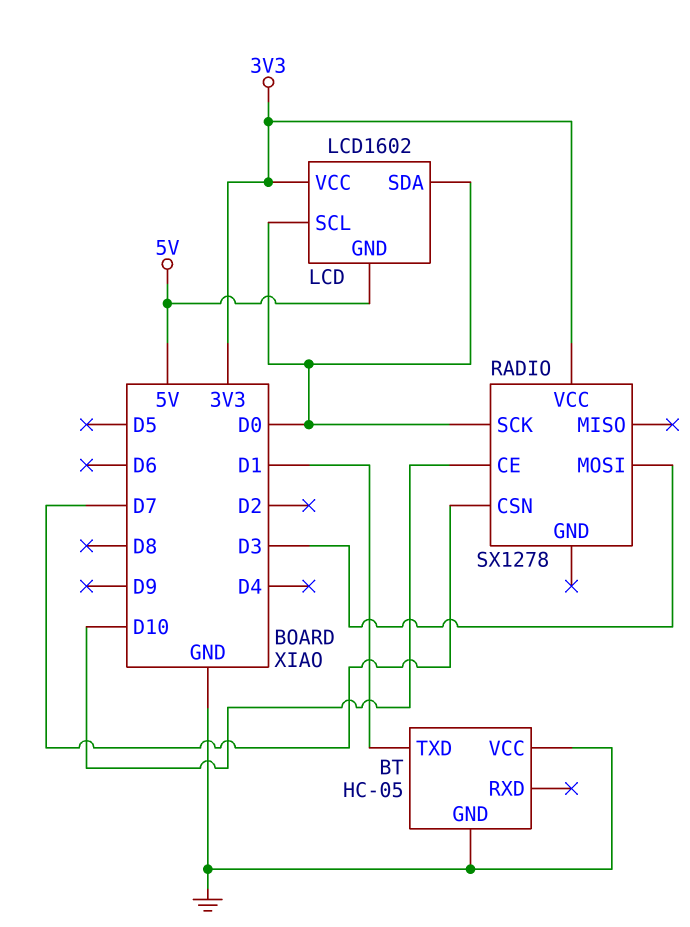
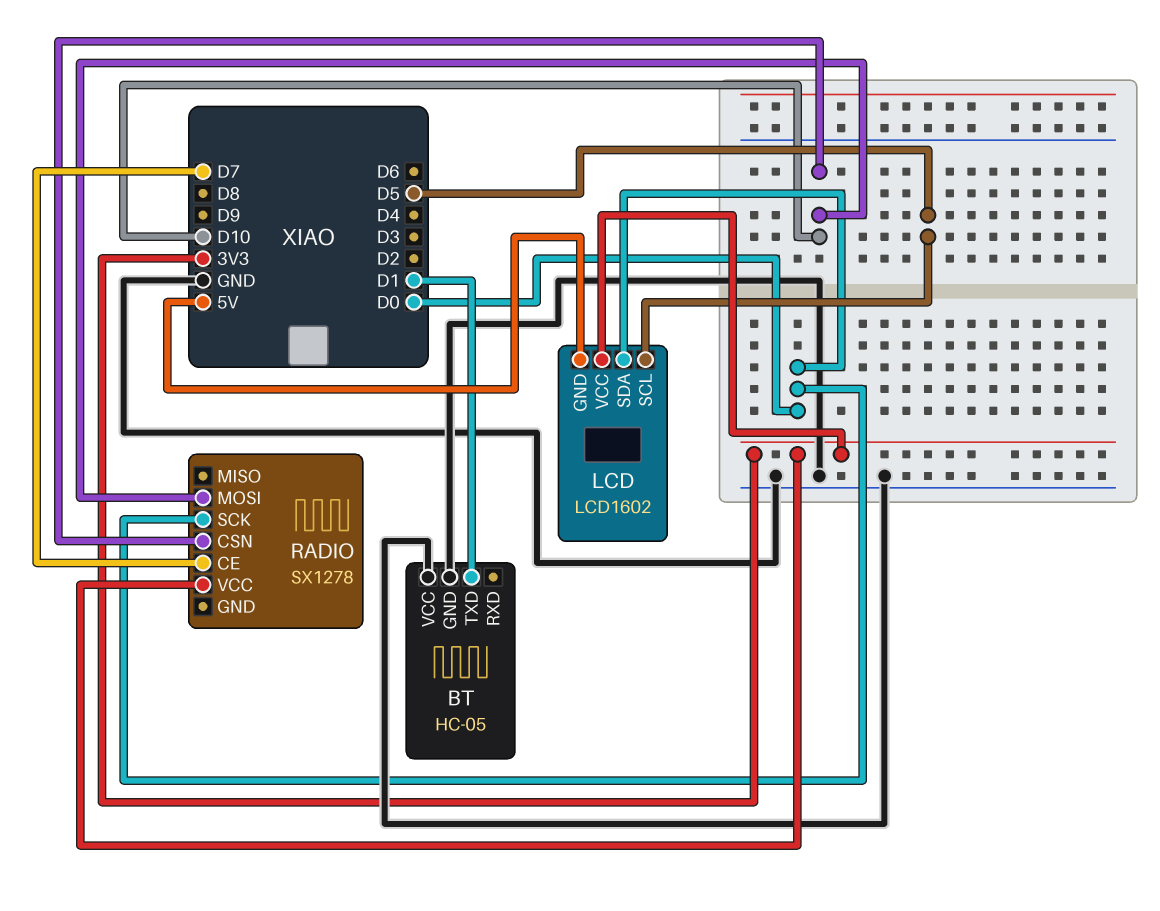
LCD pin SCL: D0 -> D5
RADIO pin CE: D10 -> D7
RADIO pin CSN: D7 -> D10
RADIO pin MOSI: D3 -> D10

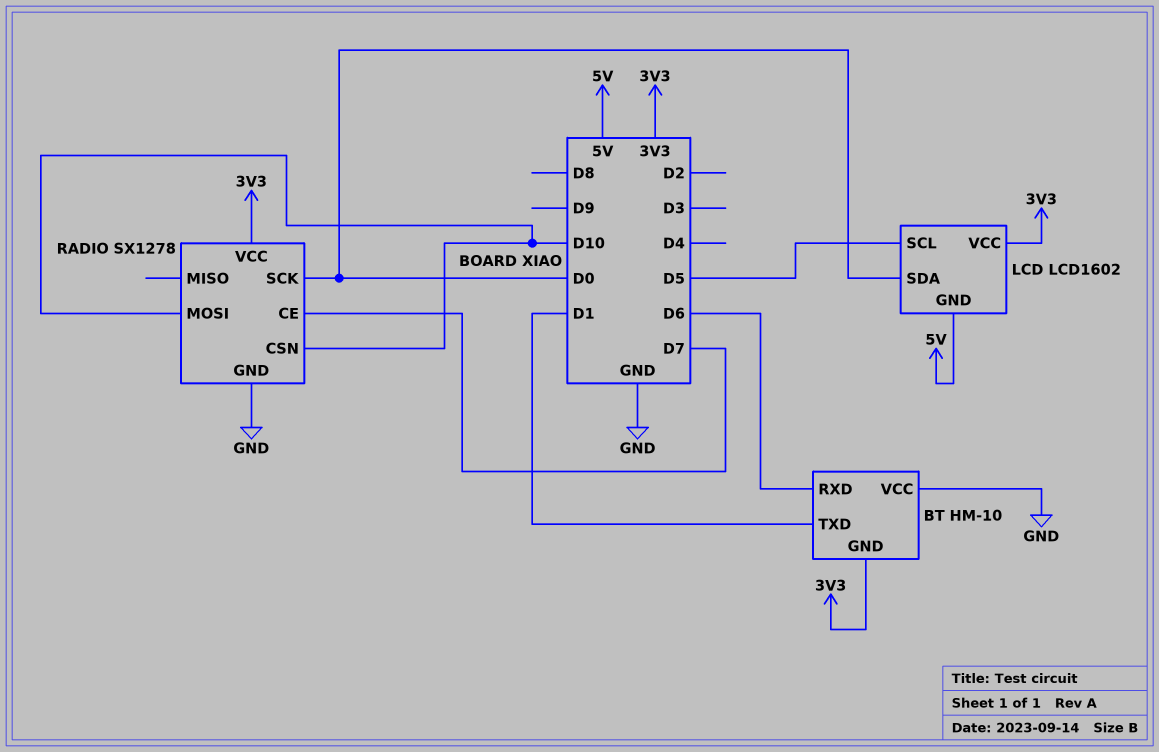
BT: HC-05 -> HM-10
BT pin GND: GND -> 3V3
BT pin RXD: none -> D6
RADIO pin GND: none -> GND

